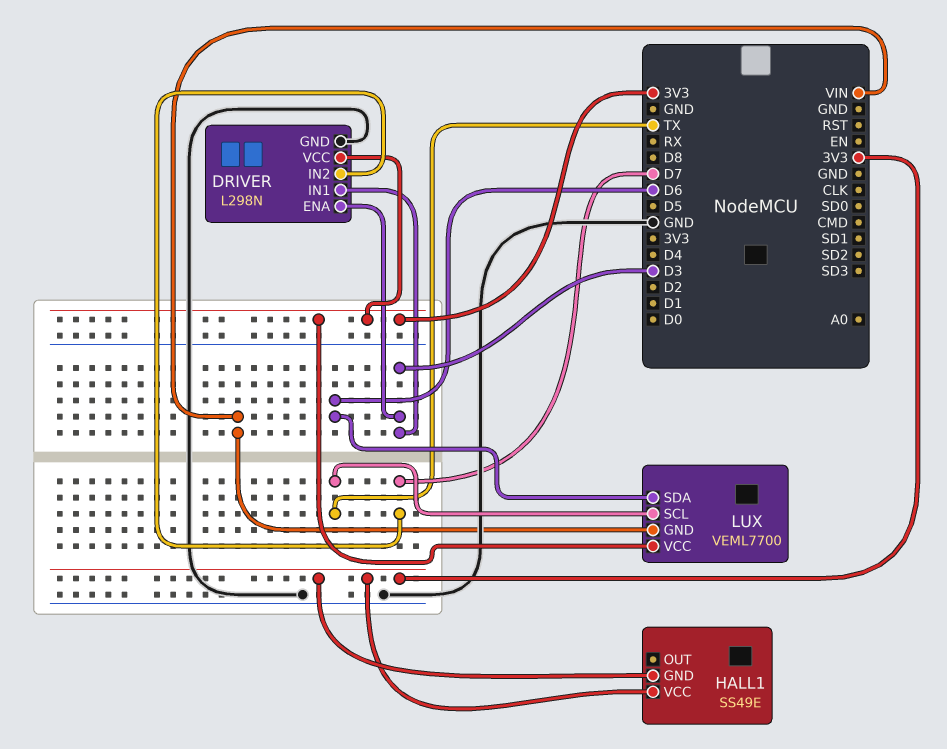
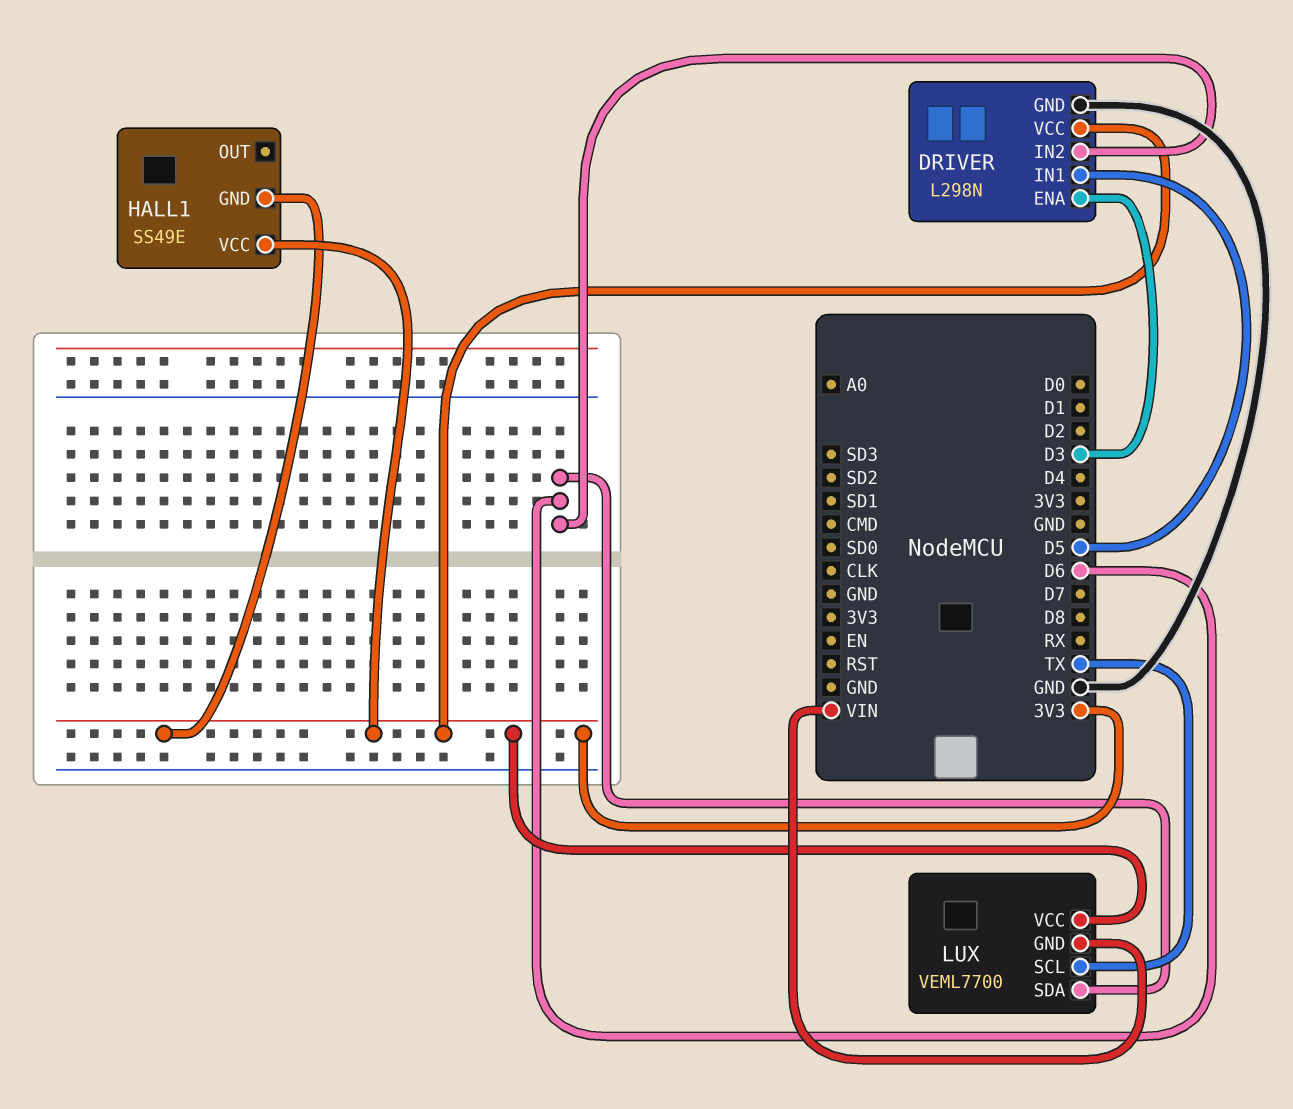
DRIVER pin IN1: D3 -> D5
DRIVER pin IN2: D7 -> D6

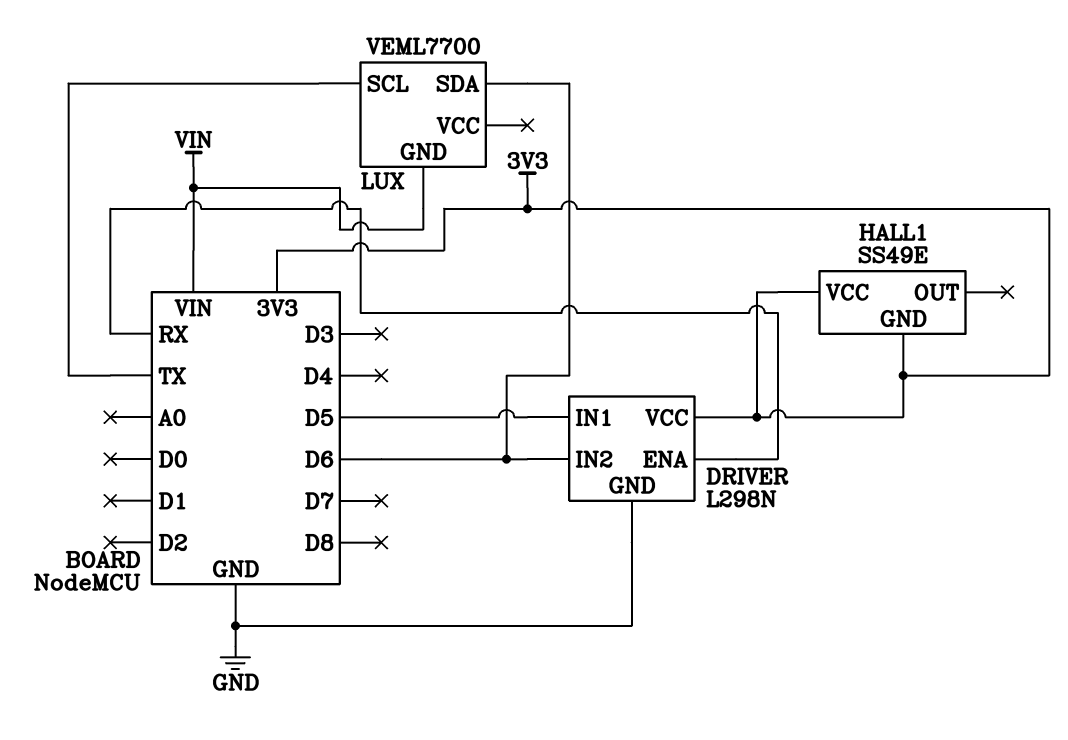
DRIVER pin ENA: D3 -> RX
LUX pin VCC: 3V3 -> none

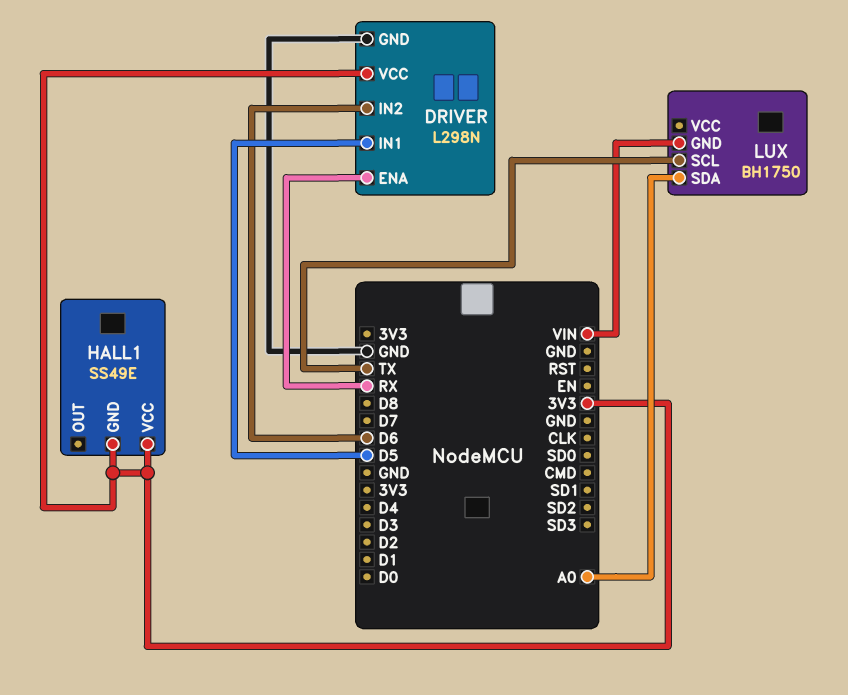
LUX: VEML7700 -> BH1750
LUX pin SDA: D6 -> A0

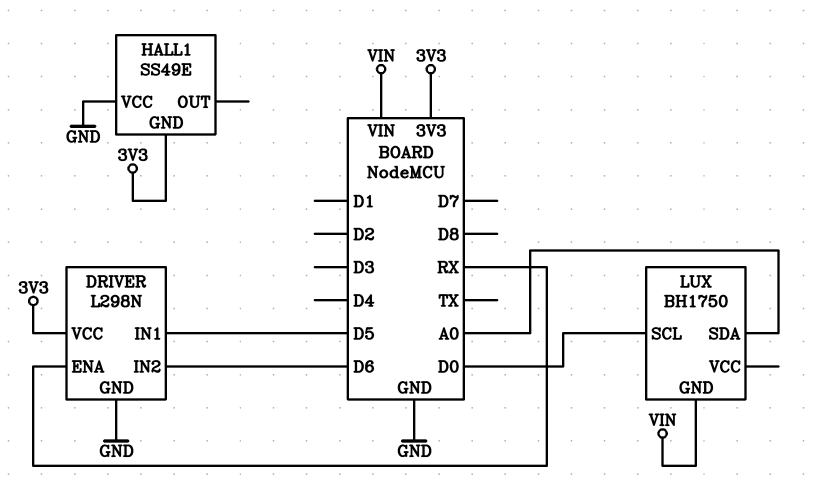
HALL1 pin VCC: 3V3 -> GND
LUX pin SCL: TX -> D0

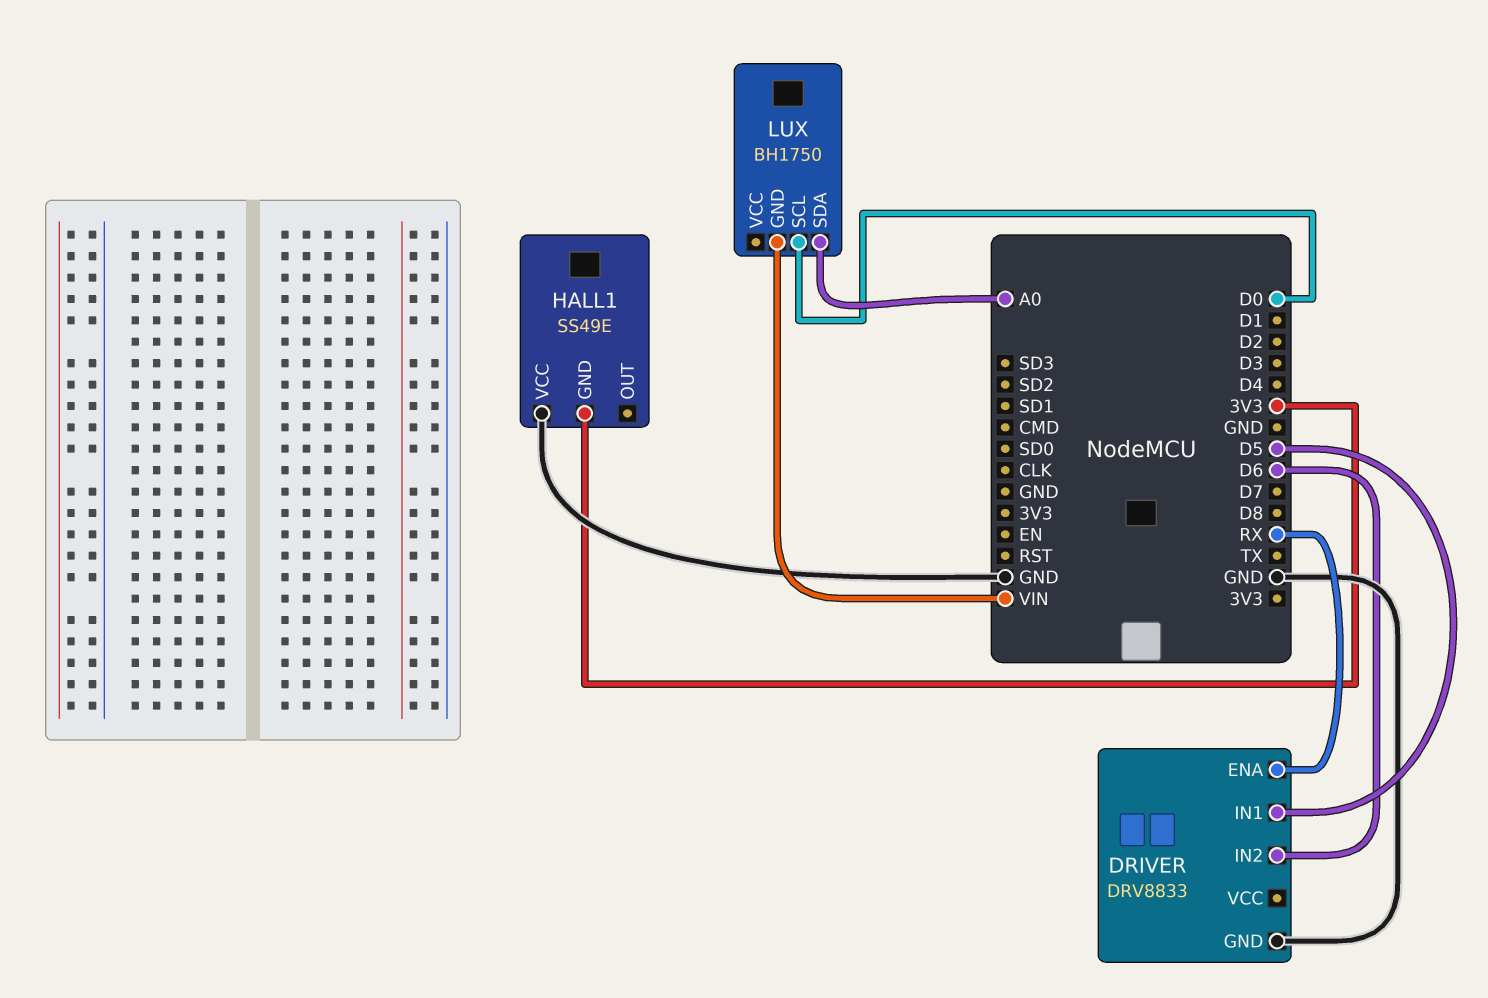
DRIVER: L298N -> DRV8833
DRIVER pin VCC: 3V3 -> none

